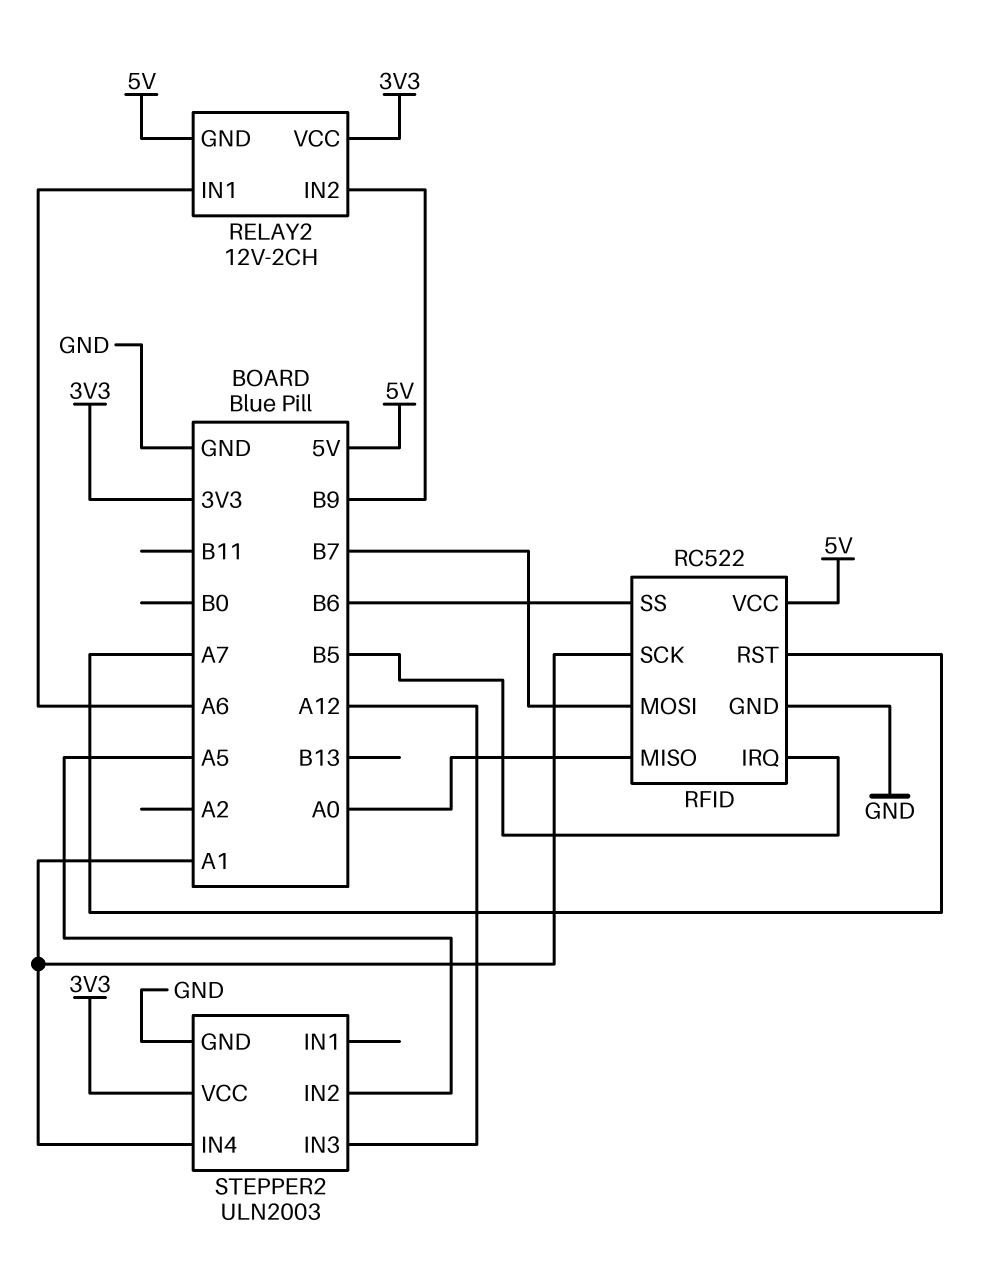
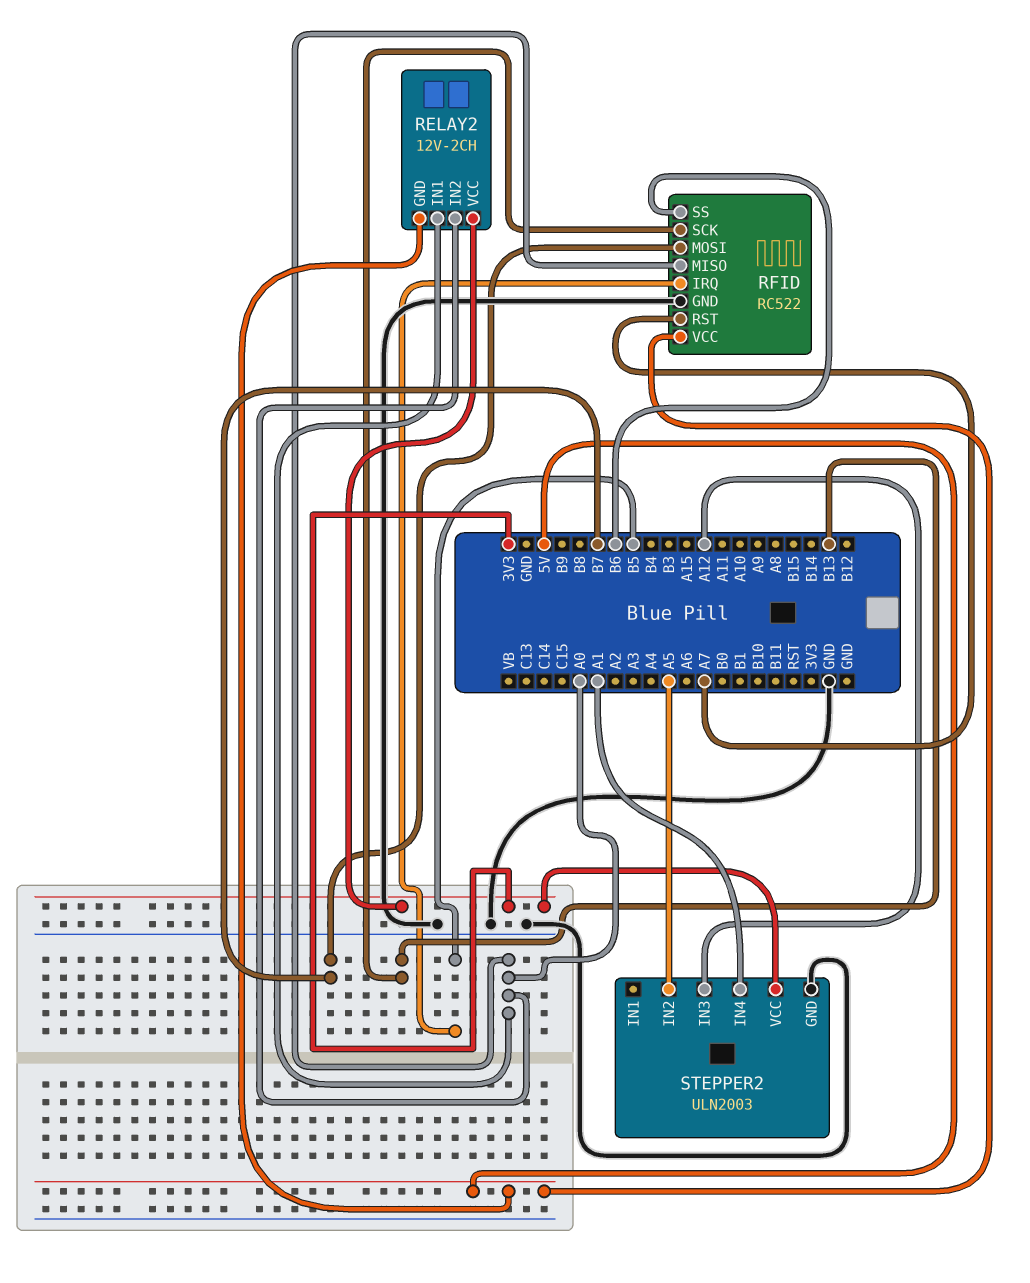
RELAY2 pin IN1: A6 -> A0
RELAY2 pin IN2: B9 -> A0
RFID pin SCK: A1 -> B13

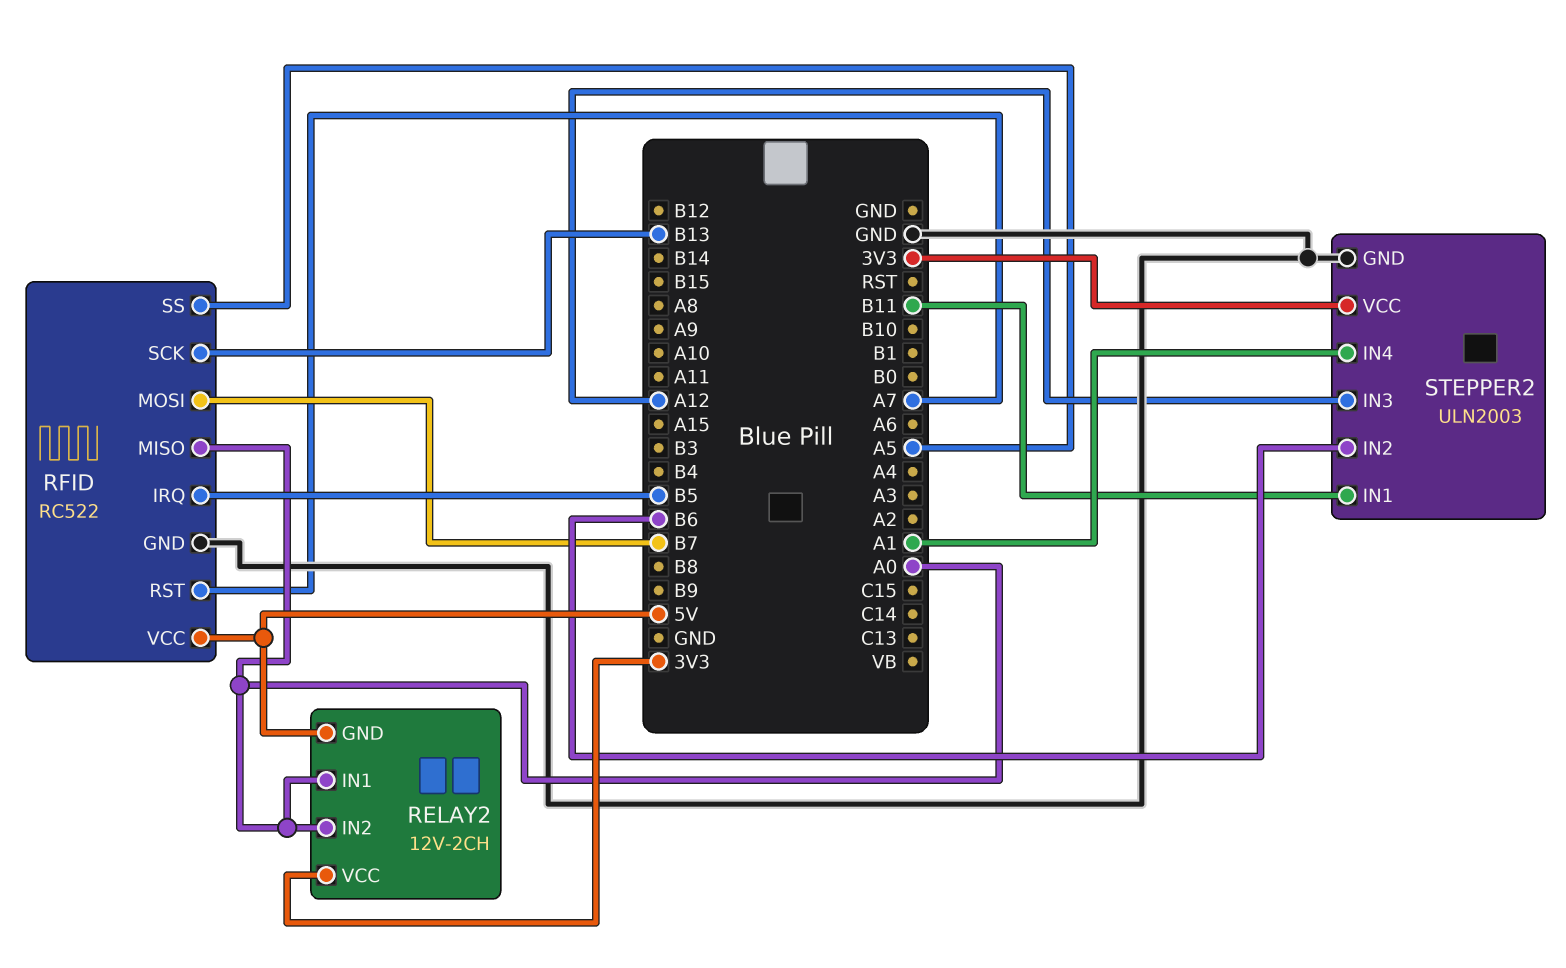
RFID pin SS: B6 -> A5
STEPPER2 pin IN1: none -> B11
STEPPER2 pin IN2: A5 -> B6

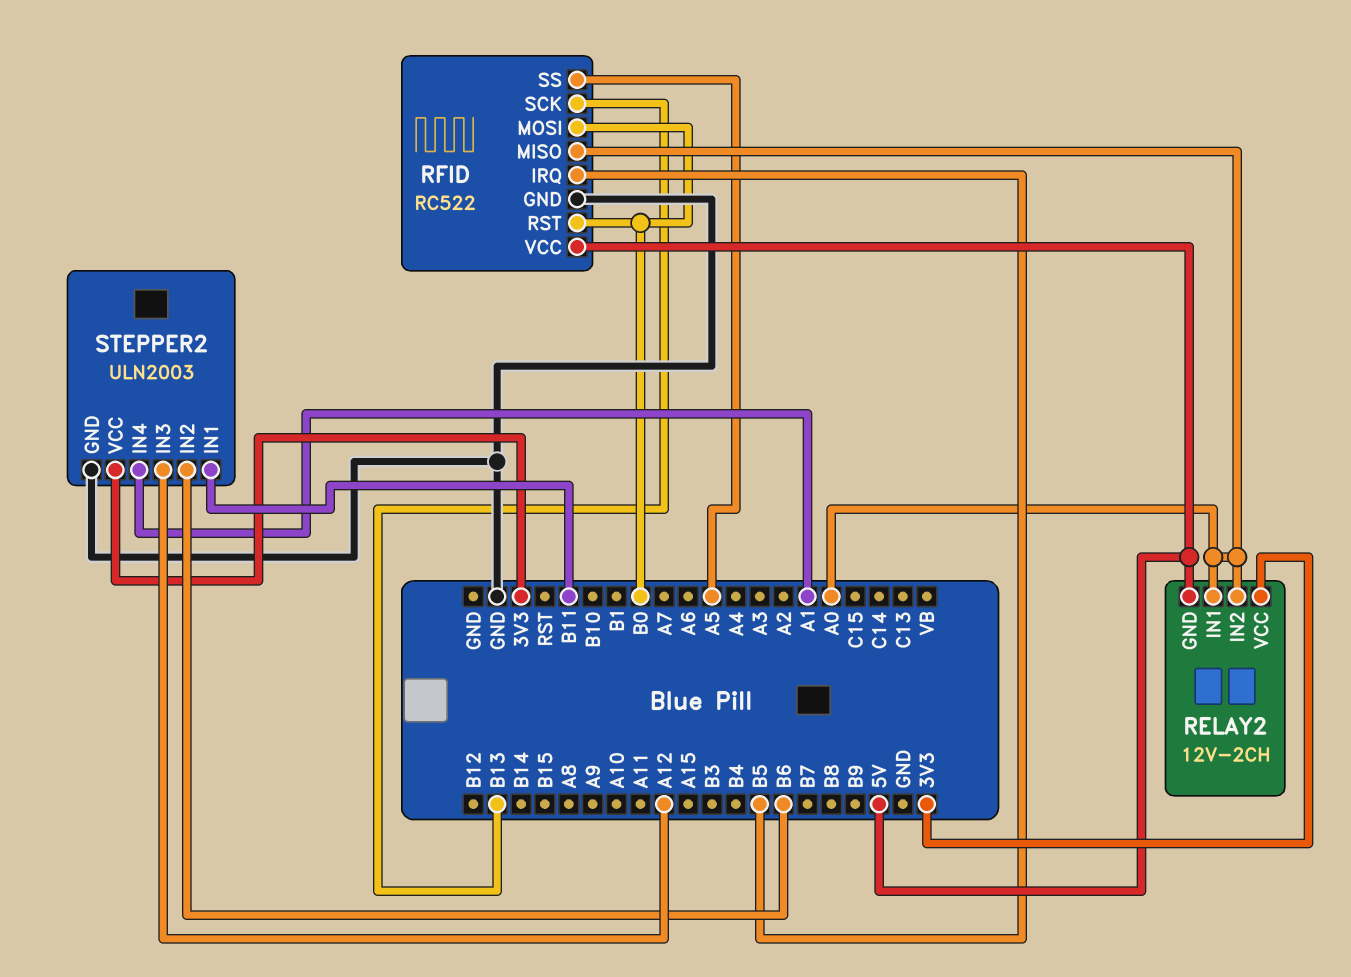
RFID pin MOSI: B7 -> B0
RFID pin RST: A7 -> B0

